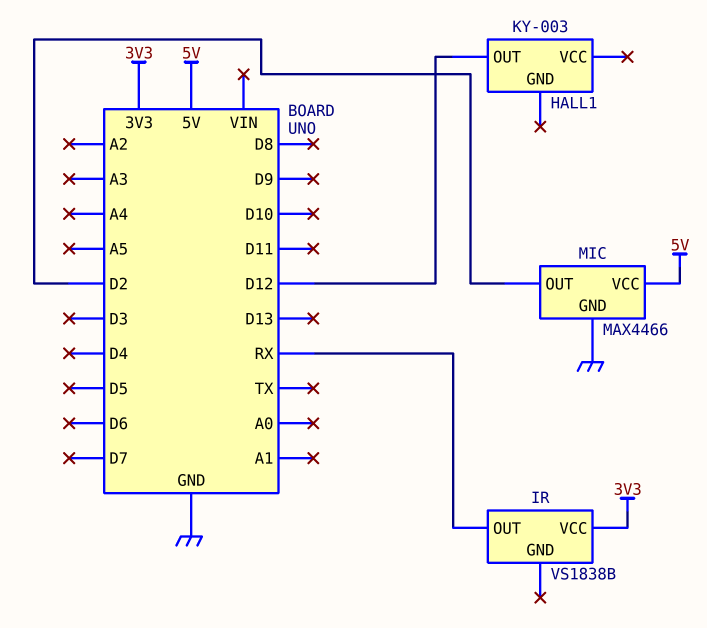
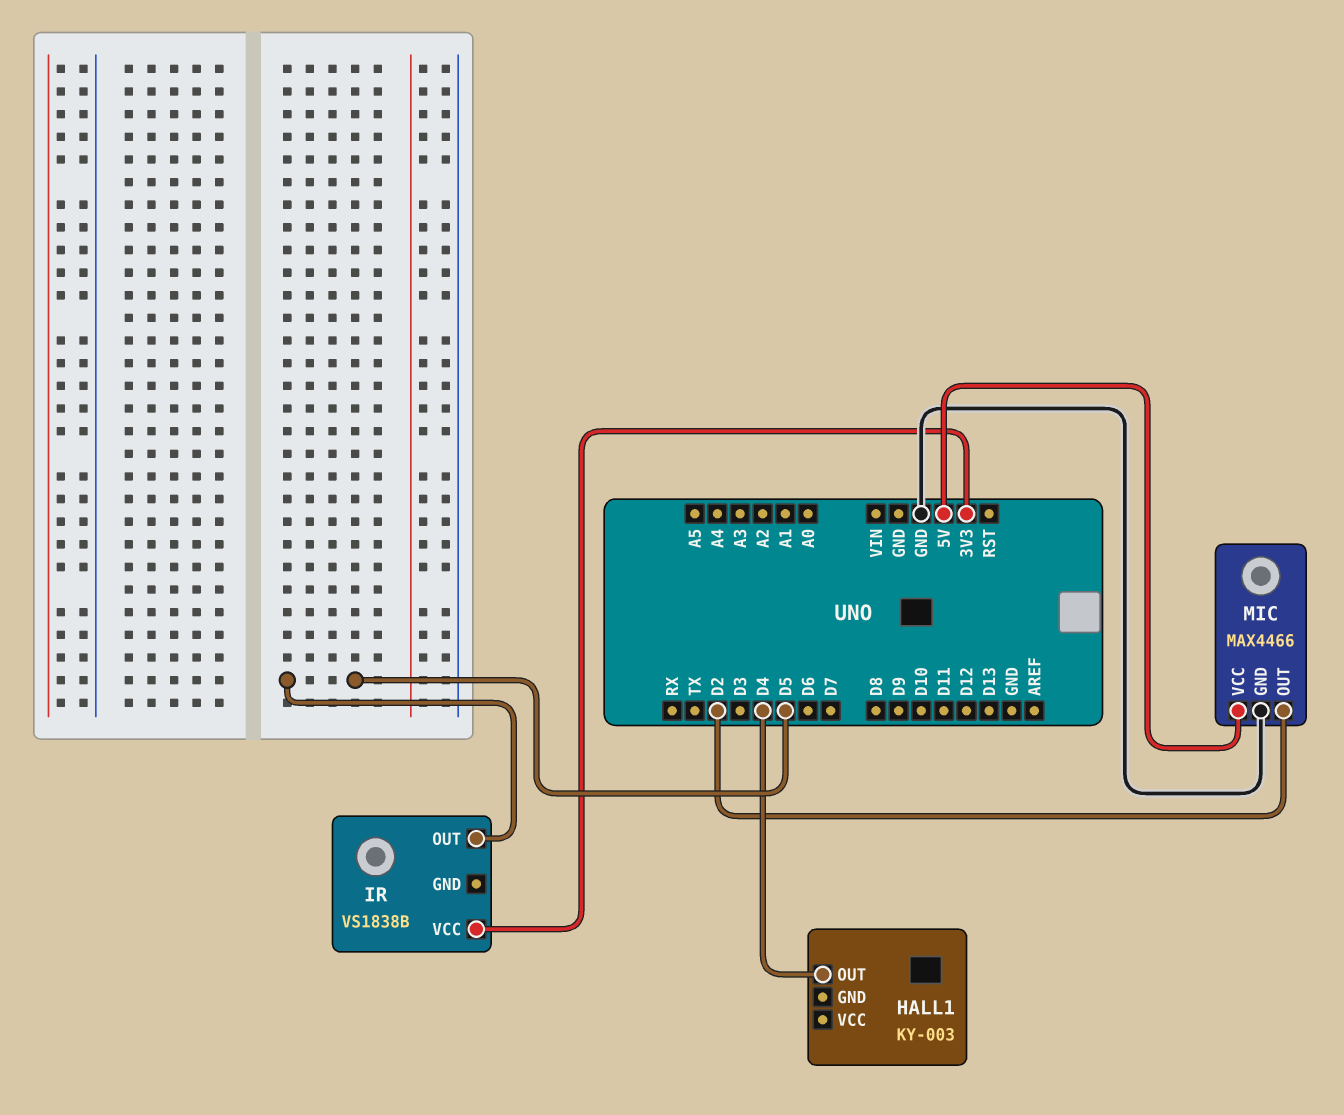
HALL1 pin OUT: D12 -> D4
IR pin OUT: RX -> D5

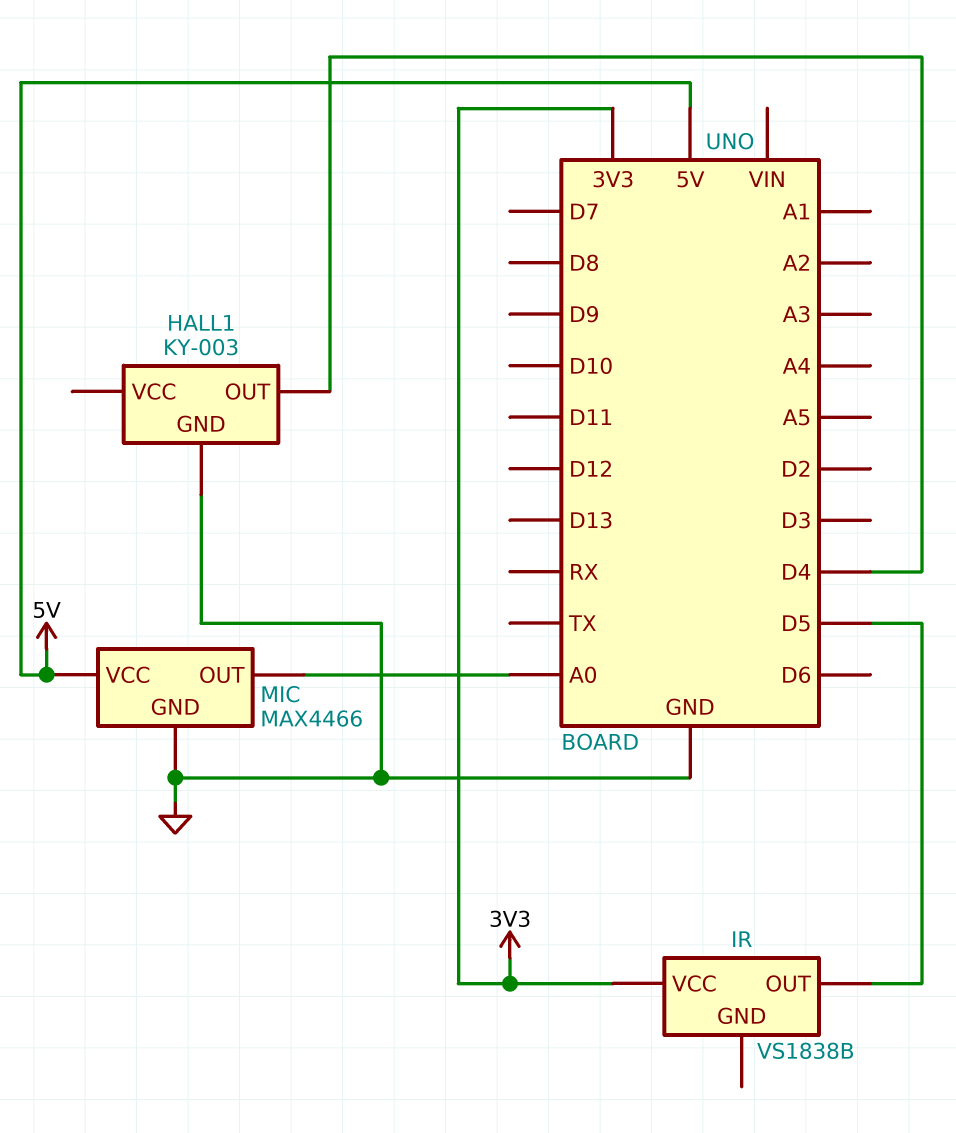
HALL1 pin GND: none -> GND
MIC pin OUT: D2 -> A0

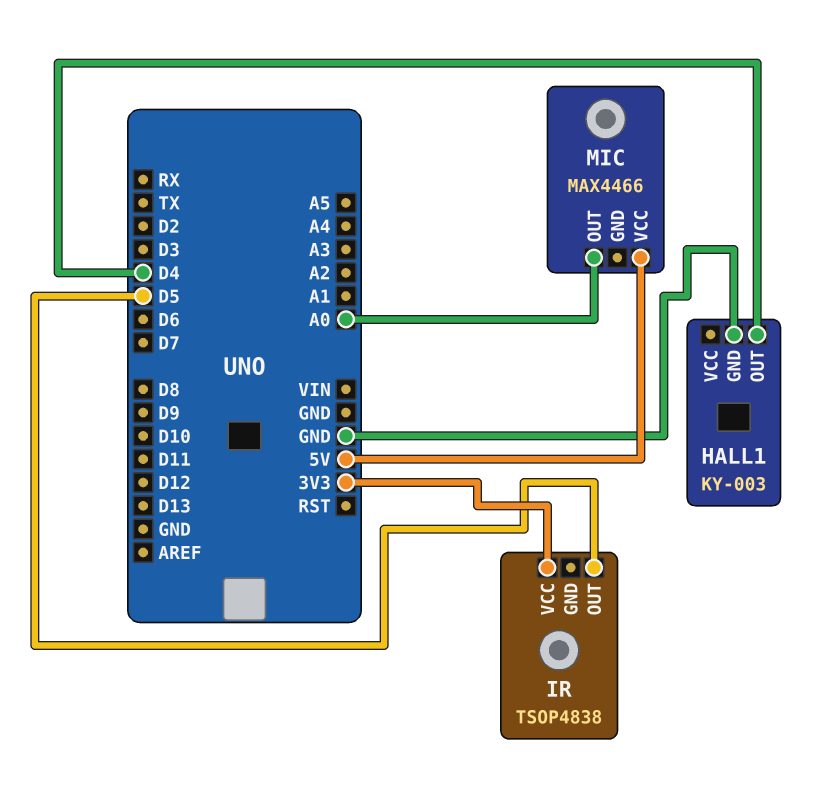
IR: VS1838B -> TSOP4838
MIC pin GND: GND -> none

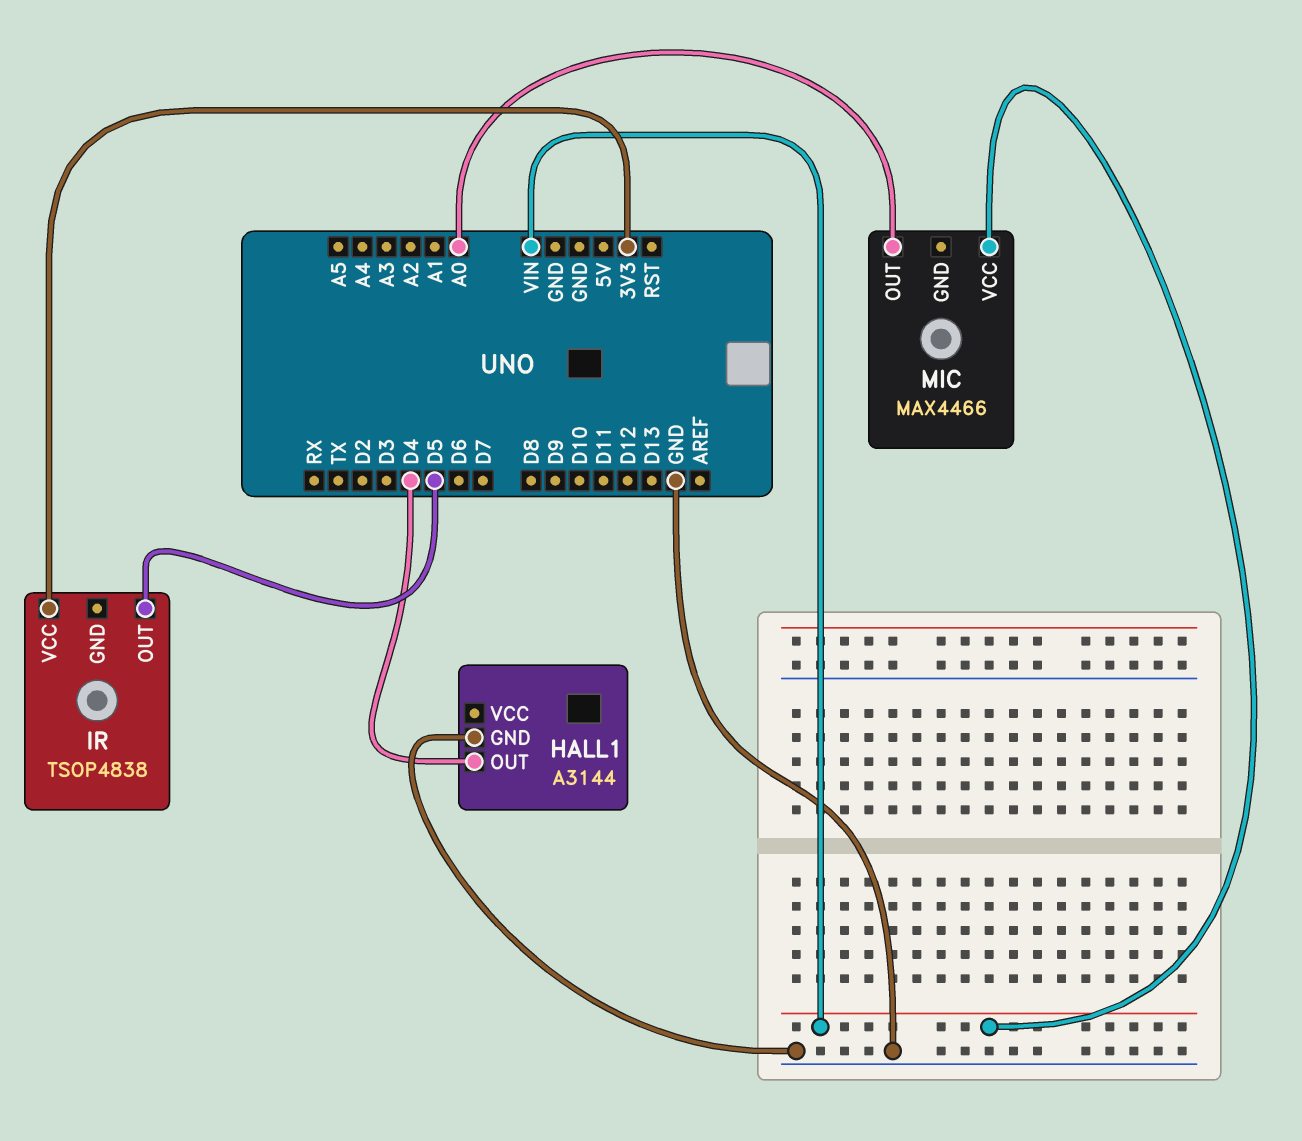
HALL1: KY-003 -> A3144
MIC pin VCC: 5V -> VIN

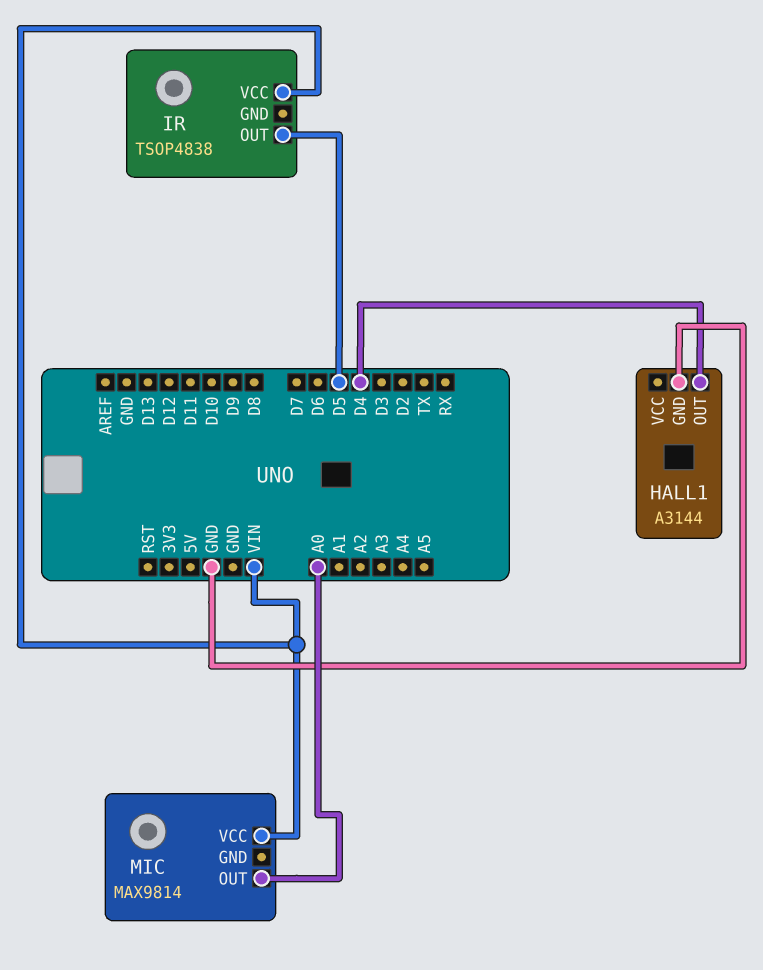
IR pin VCC: 3V3 -> VIN
MIC: MAX4466 -> MAX9814

